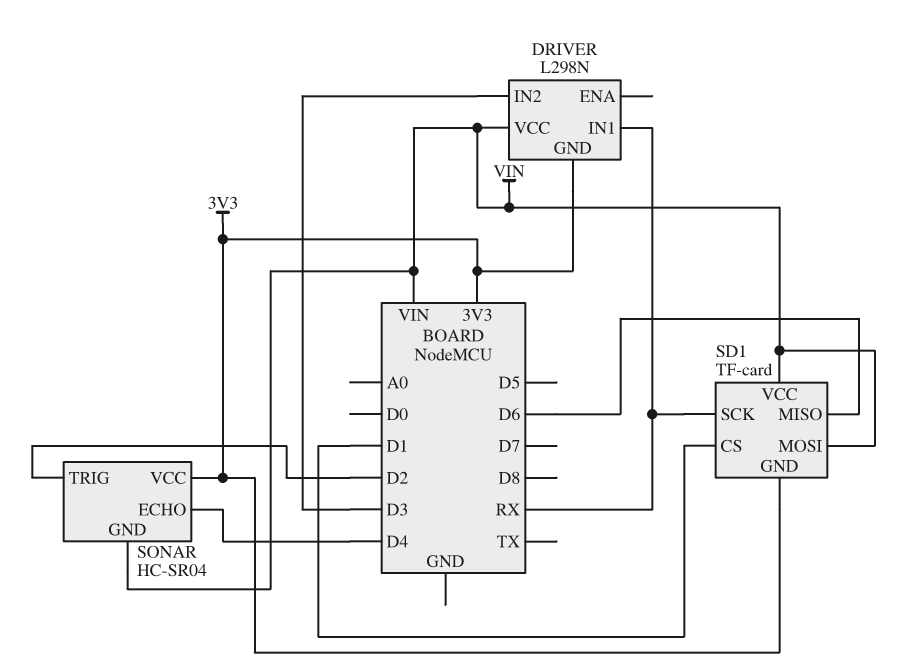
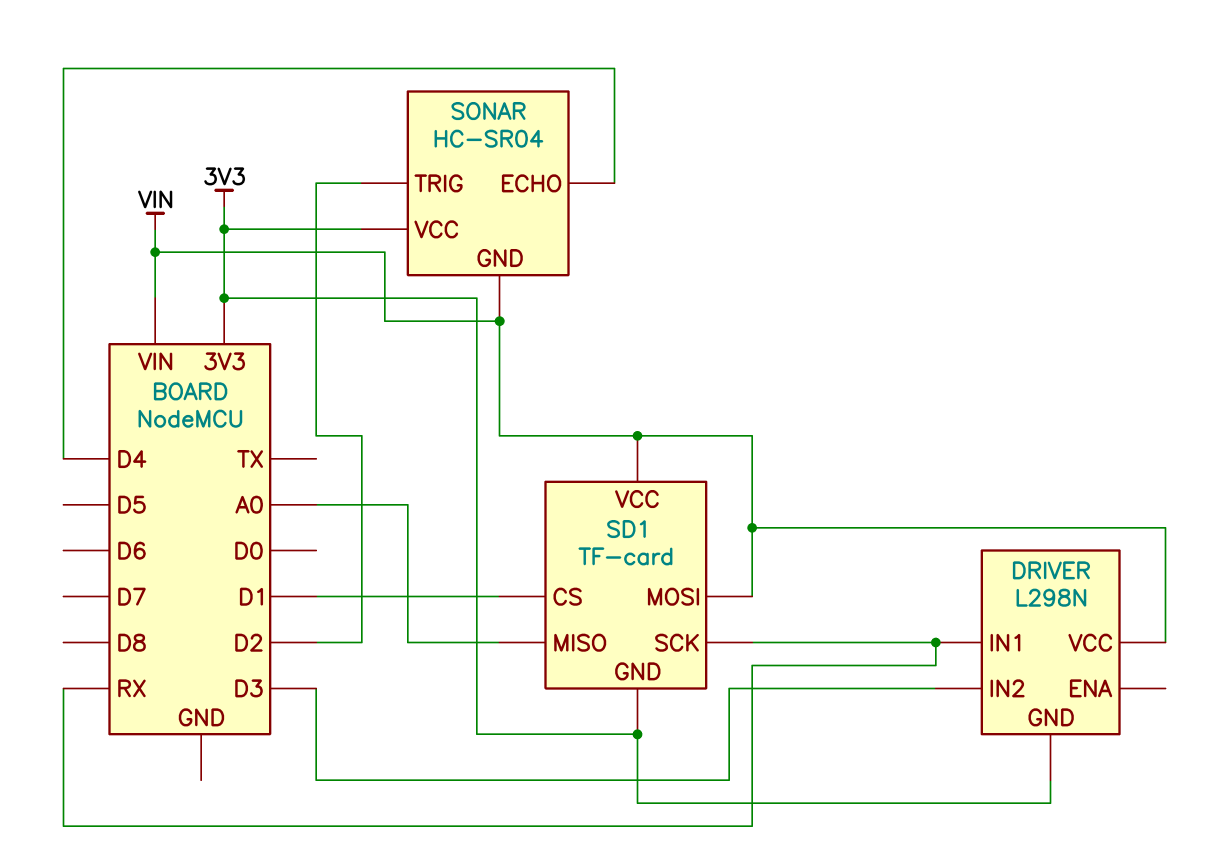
SD1 pin MISO: D6 -> A0

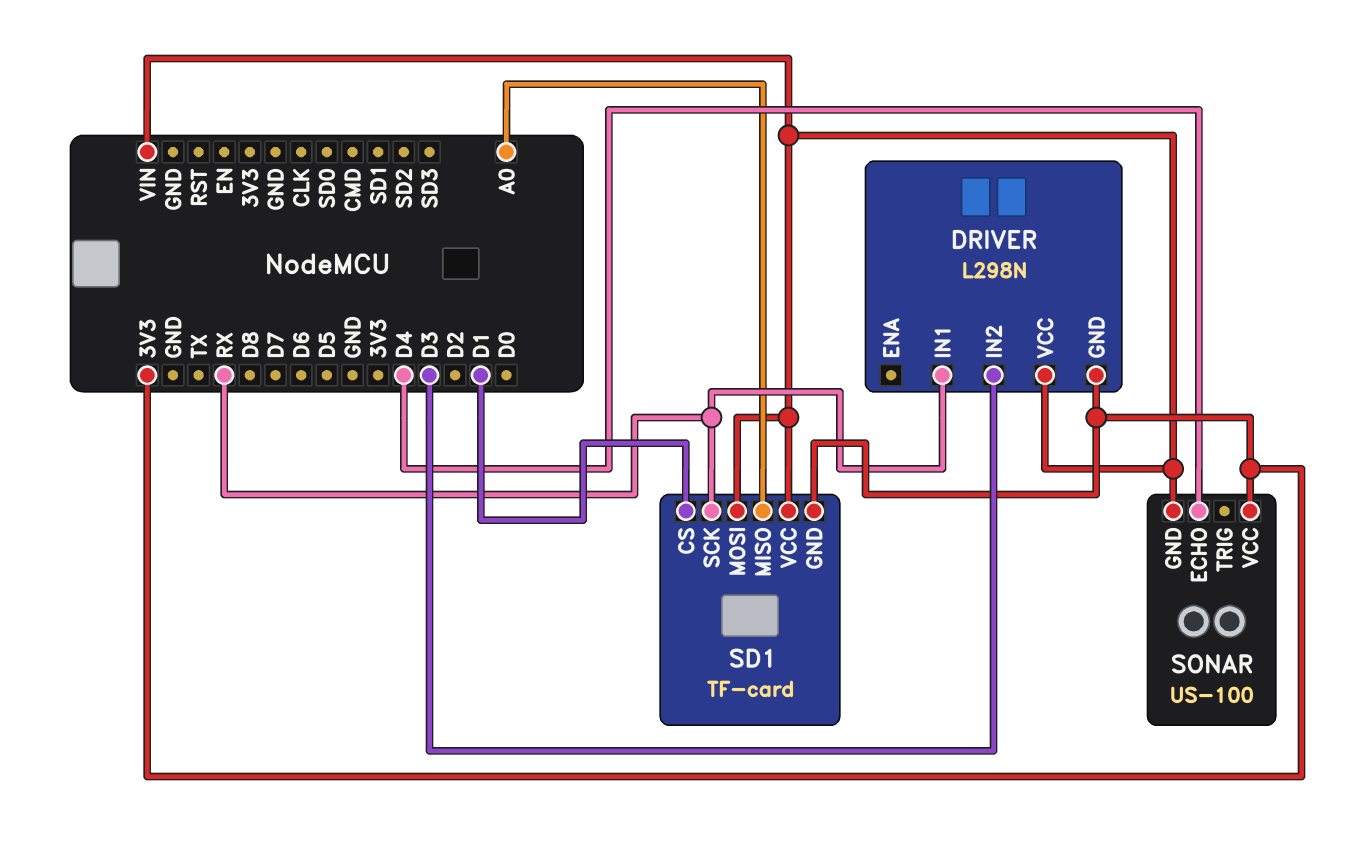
SONAR: HC-SR04 -> US-100
SONAR pin TRIG: D2 -> none

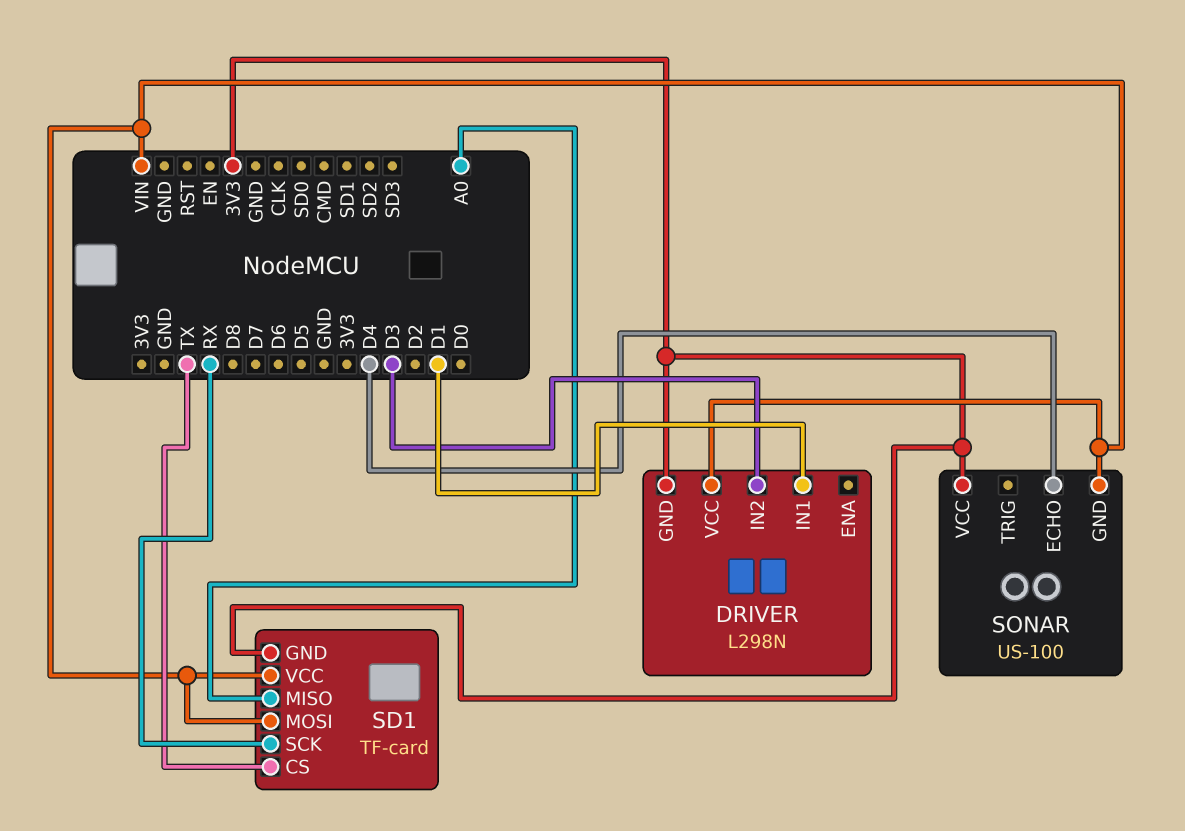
DRIVER pin IN1: RX -> D1
SD1 pin CS: D1 -> TX

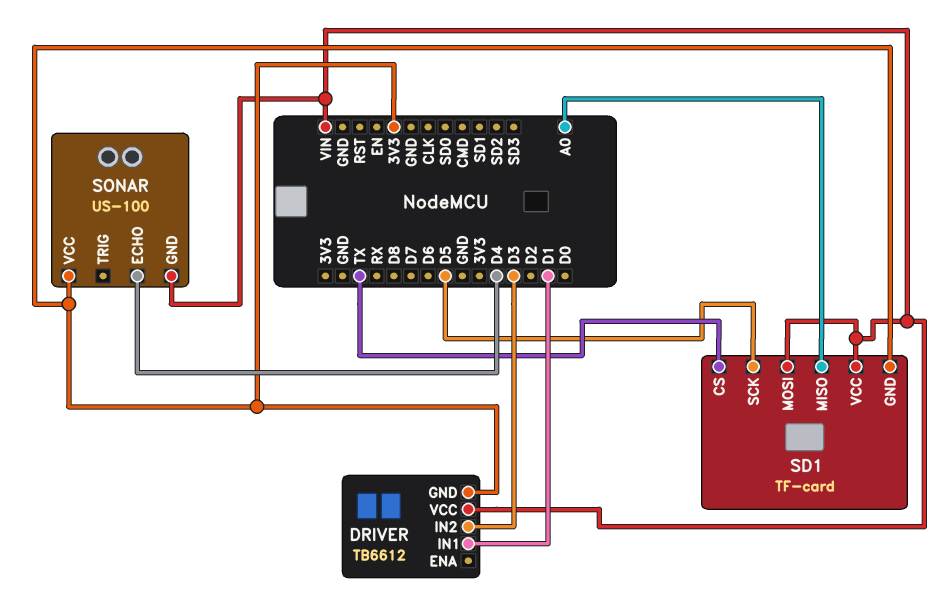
DRIVER: L298N -> TB6612
SD1 pin SCK: RX -> D5

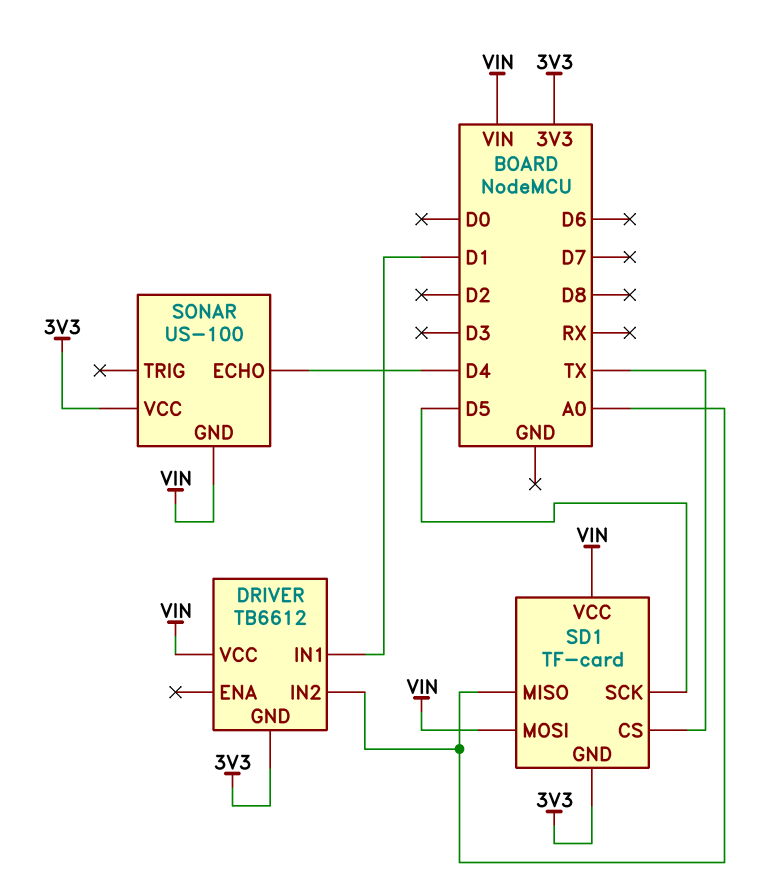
DRIVER pin IN2: D3 -> A0

